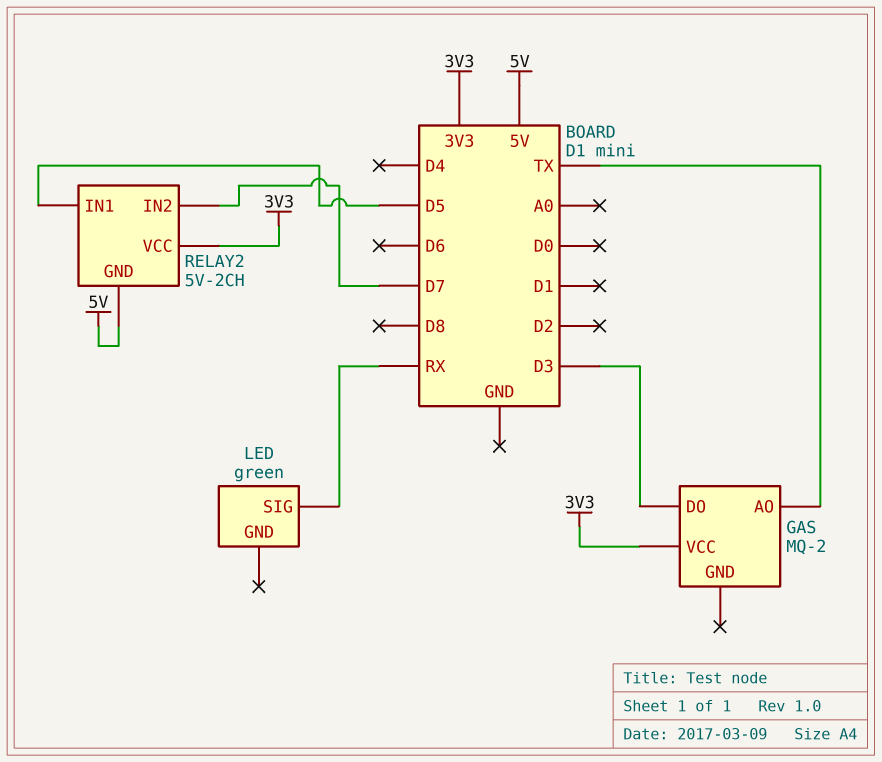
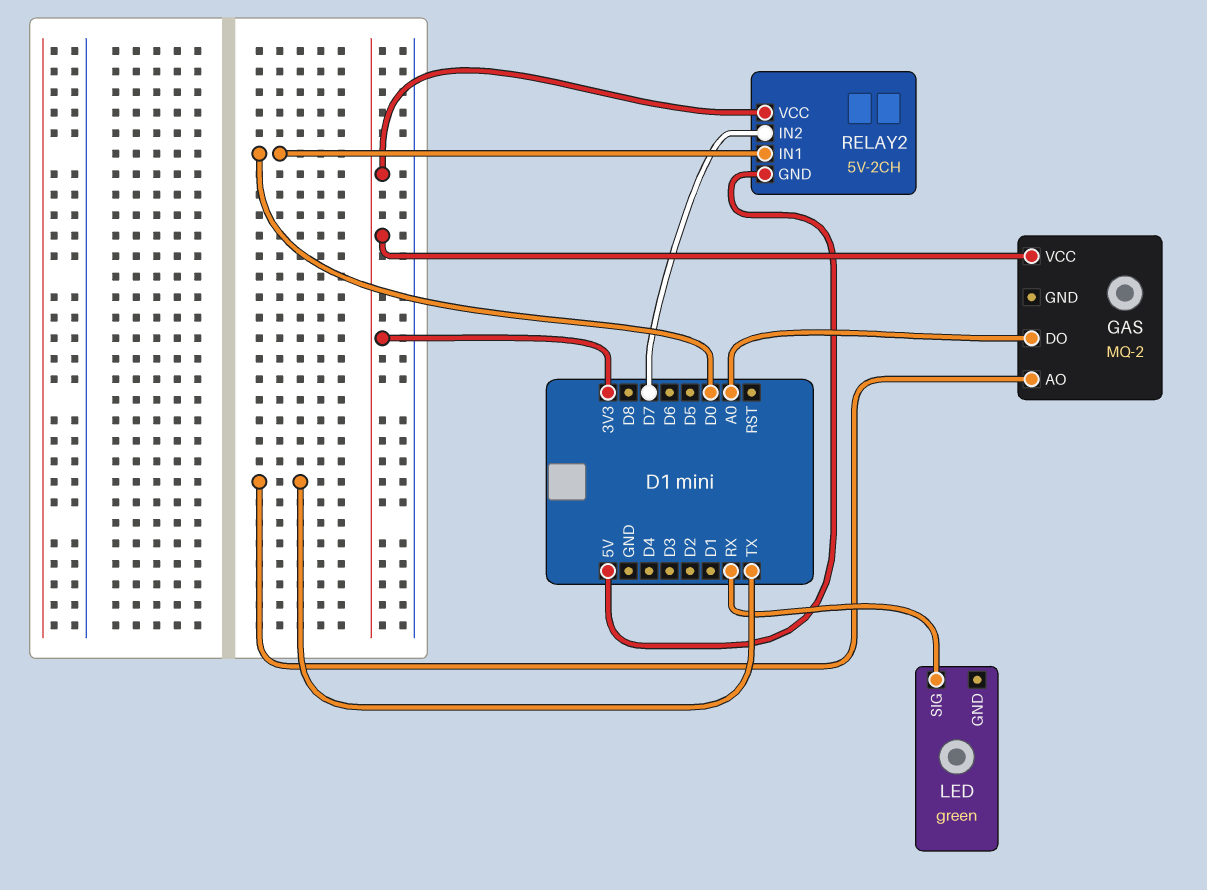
GAS pin DO: D3 -> A0
RELAY2 pin IN1: D5 -> D0

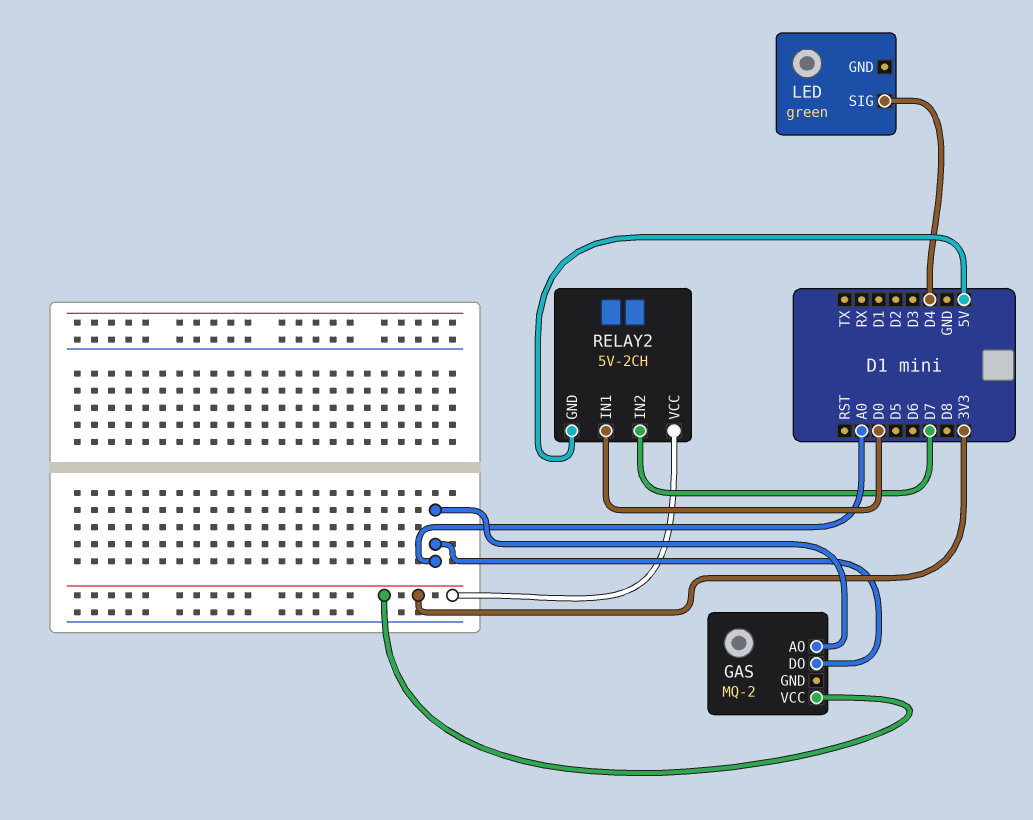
GAS pin AO: TX -> A0
LED pin SIG: RX -> D4

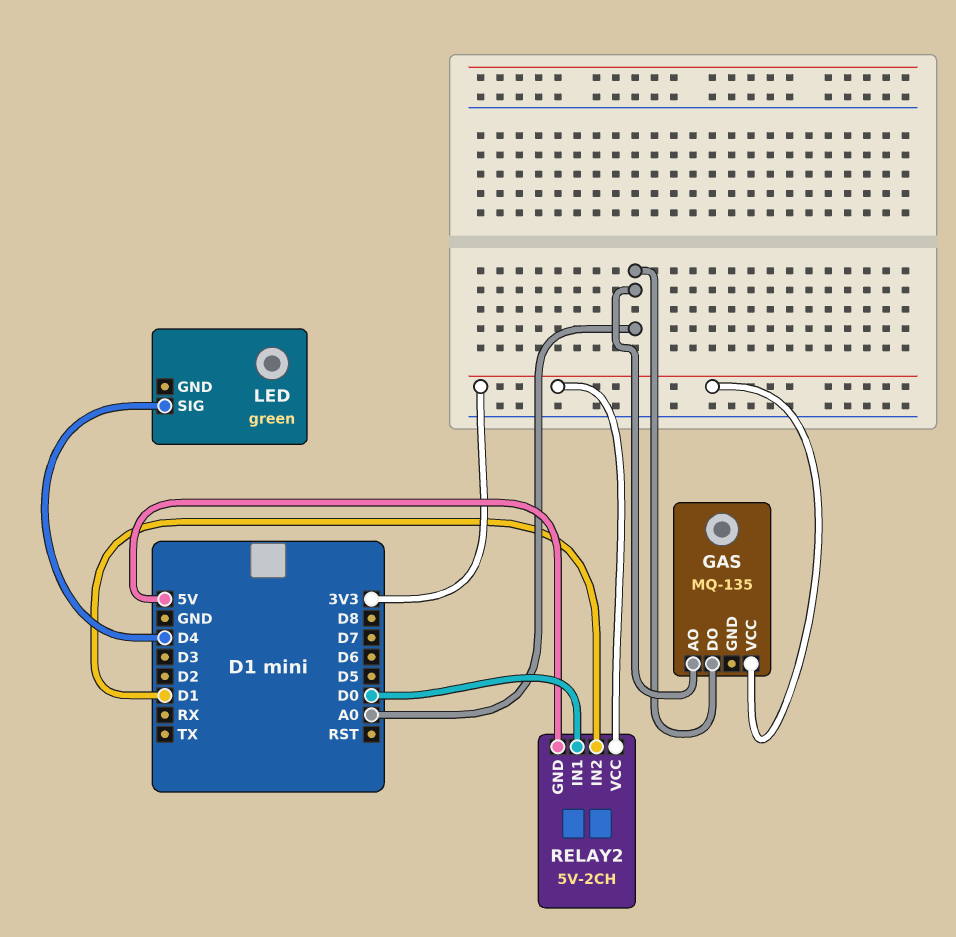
GAS: MQ-2 -> MQ-135
RELAY2 pin IN2: D7 -> D1

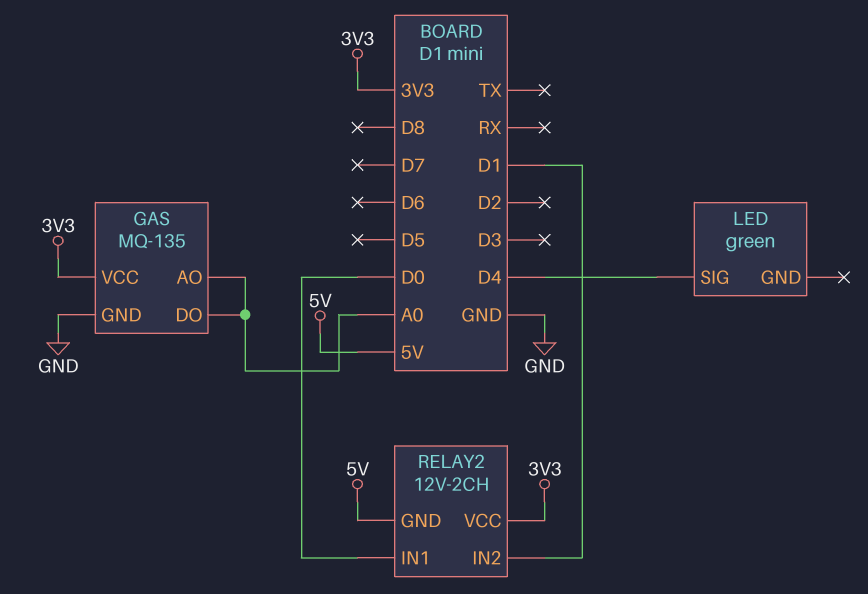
GAS pin GND: none -> GND
RELAY2: 5V-2CH -> 12V-2CH

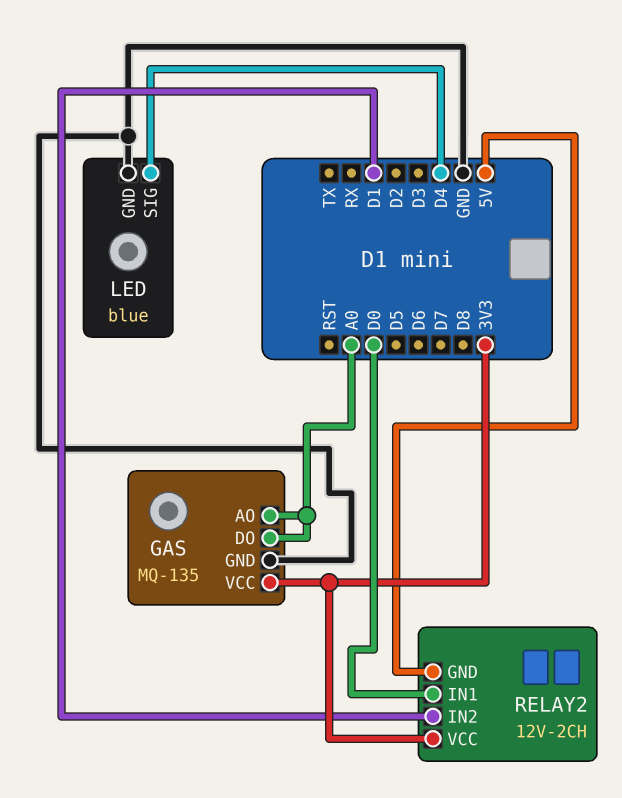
LED: green -> blue
LED pin GND: none -> GND

